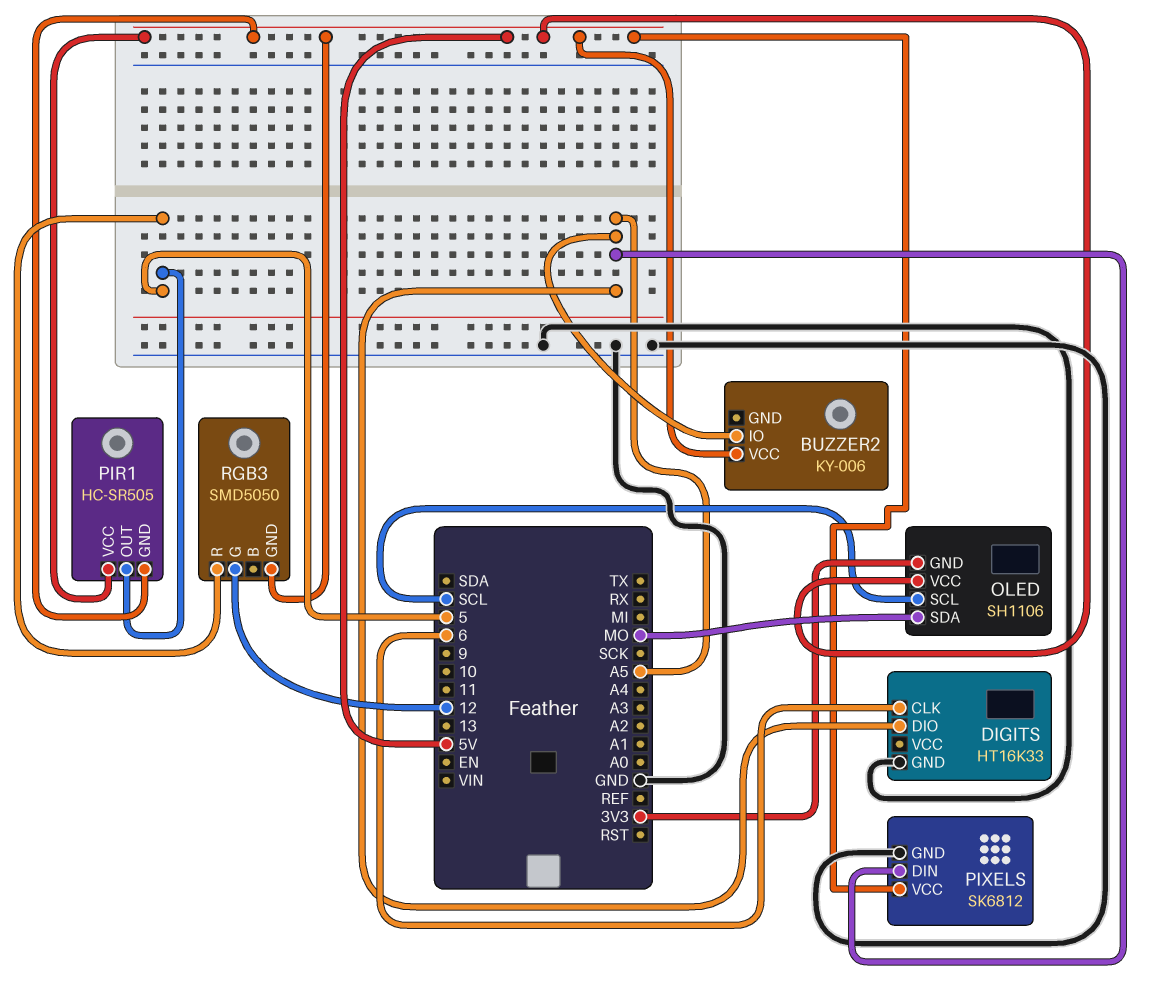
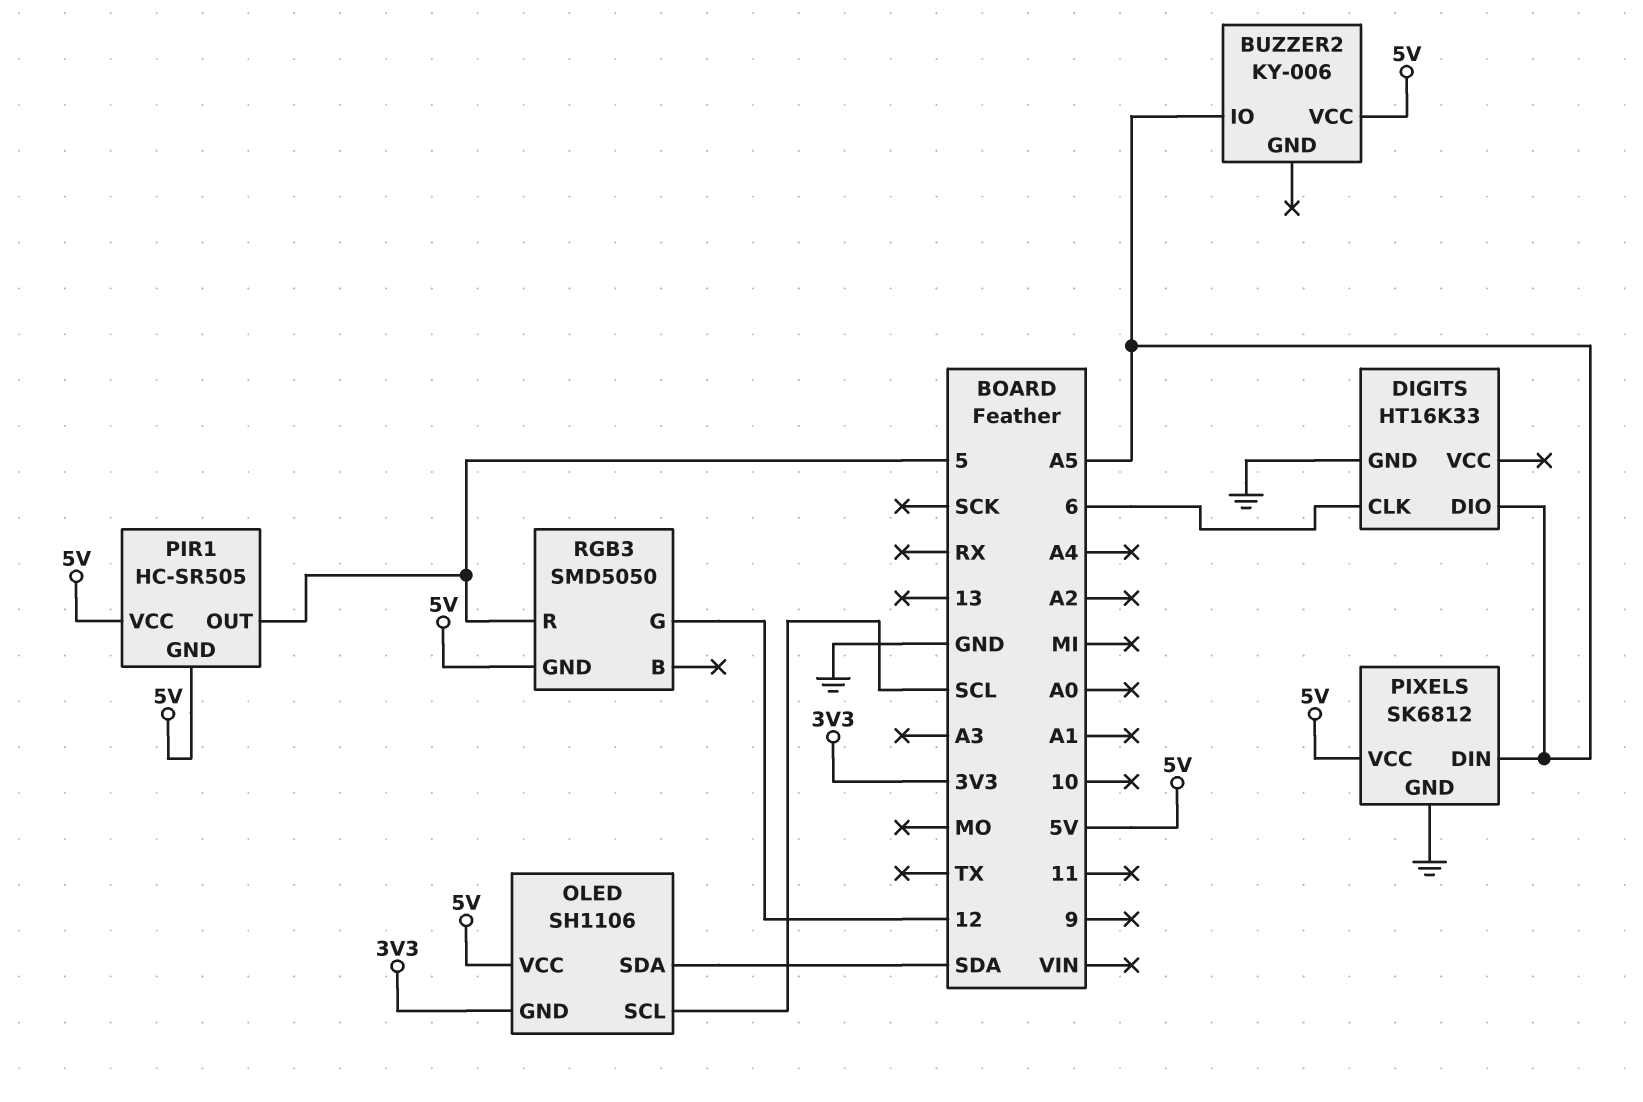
OLED pin SDA: MO -> SDA

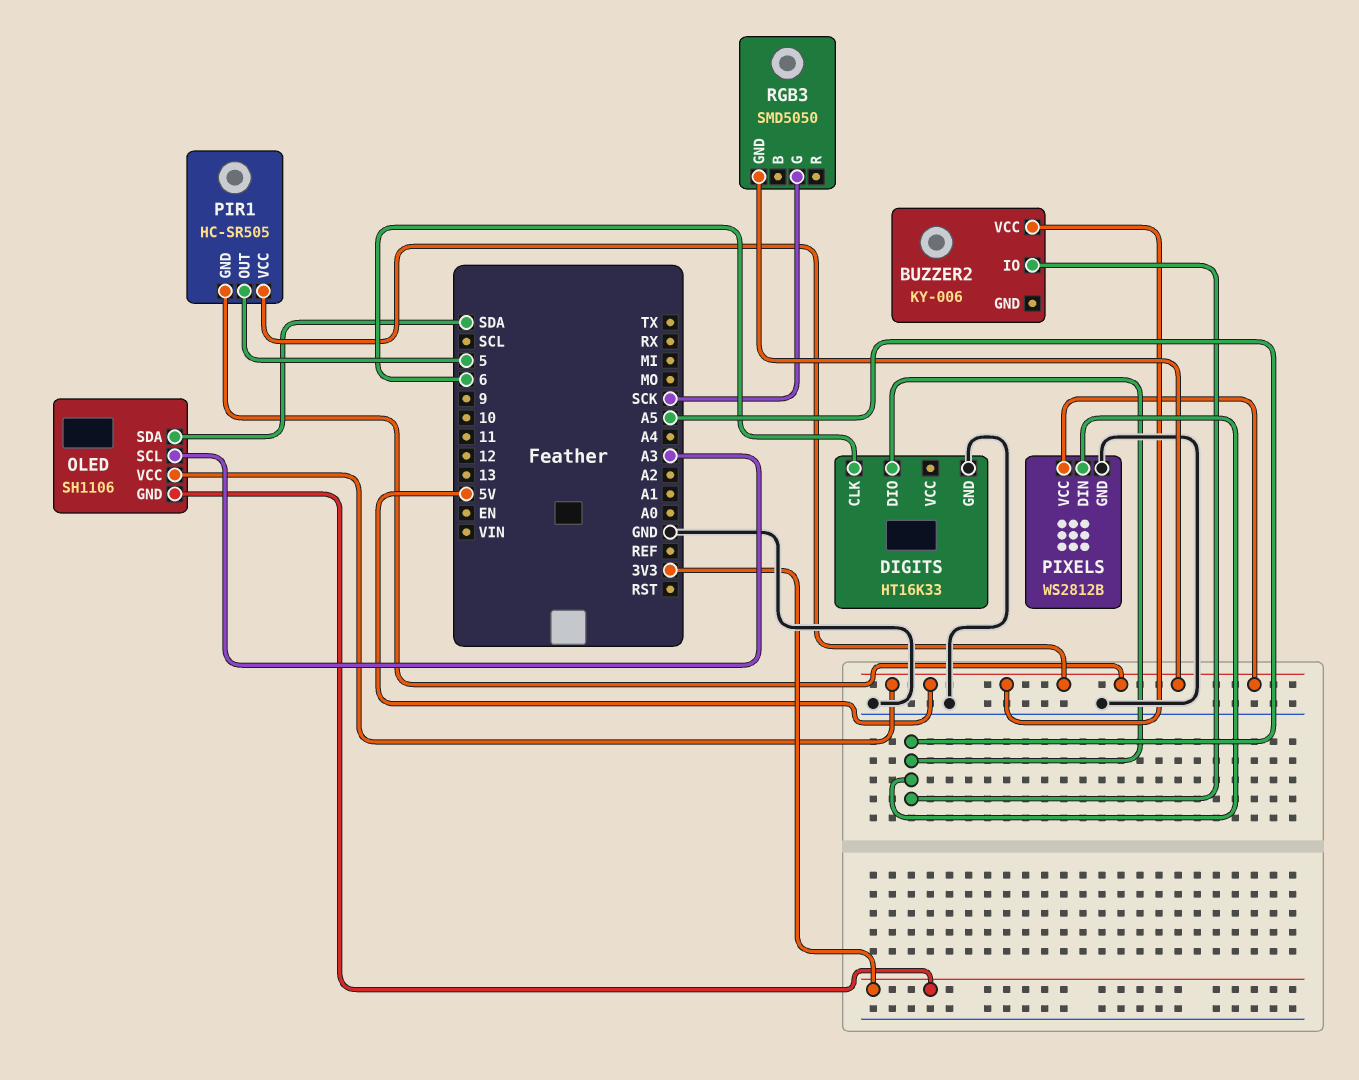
OLED pin SCL: SCL -> A3
PIXELS: SK6812 -> WS2812B
RGB3 pin G: 12 -> SCK
RGB3 pin R: 5 -> none

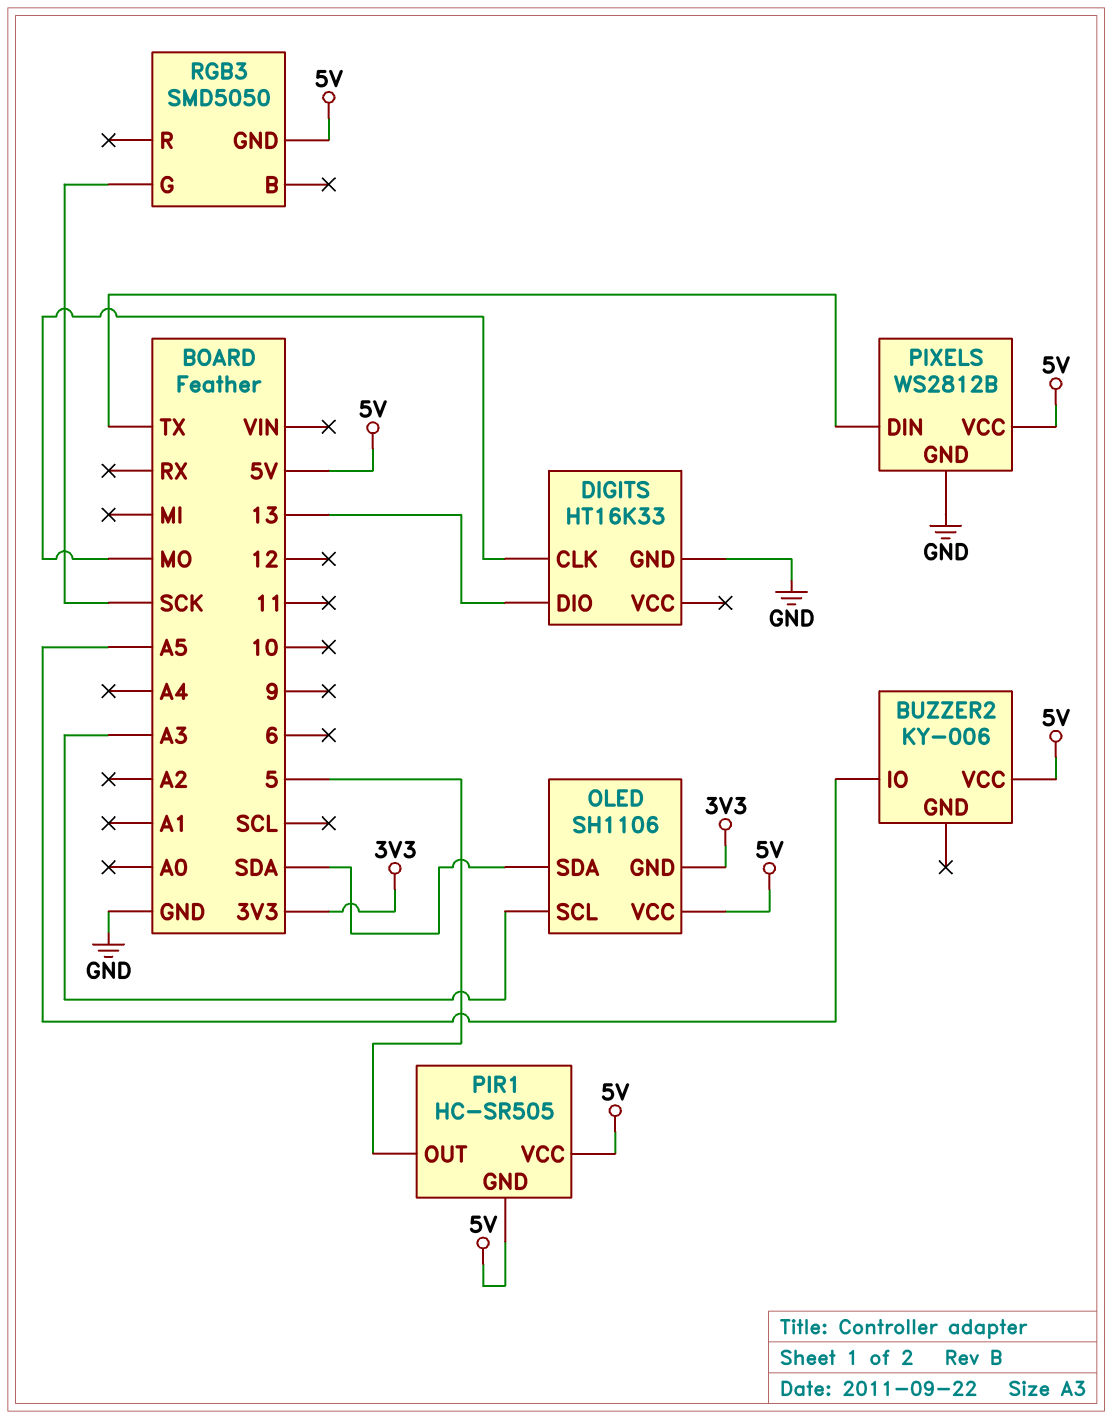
DIGITS pin CLK: 6 -> MO
DIGITS pin DIO: A5 -> 13
PIXELS pin DIN: A5 -> TX

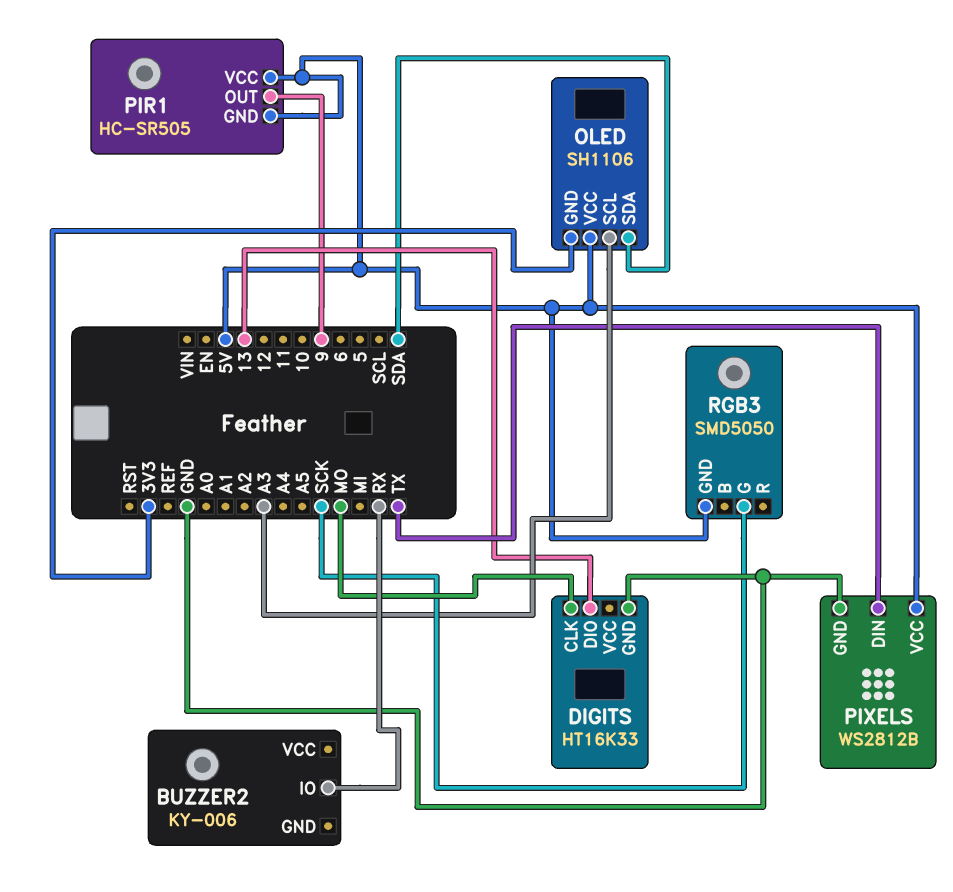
BUZZER2 pin IO: A5 -> RX
BUZZER2 pin VCC: 5V -> none
PIR1 pin OUT: 5 -> 9

